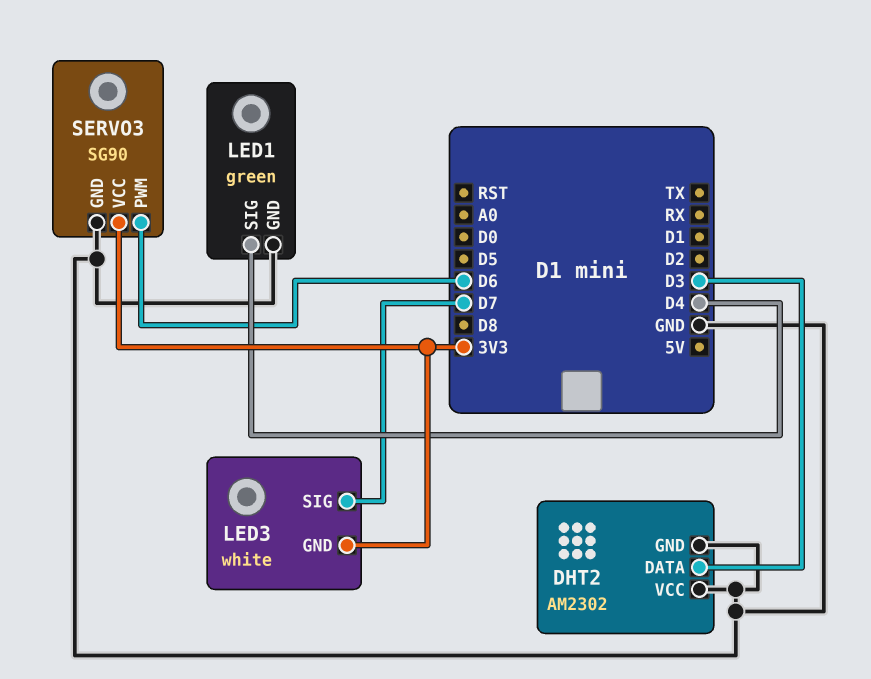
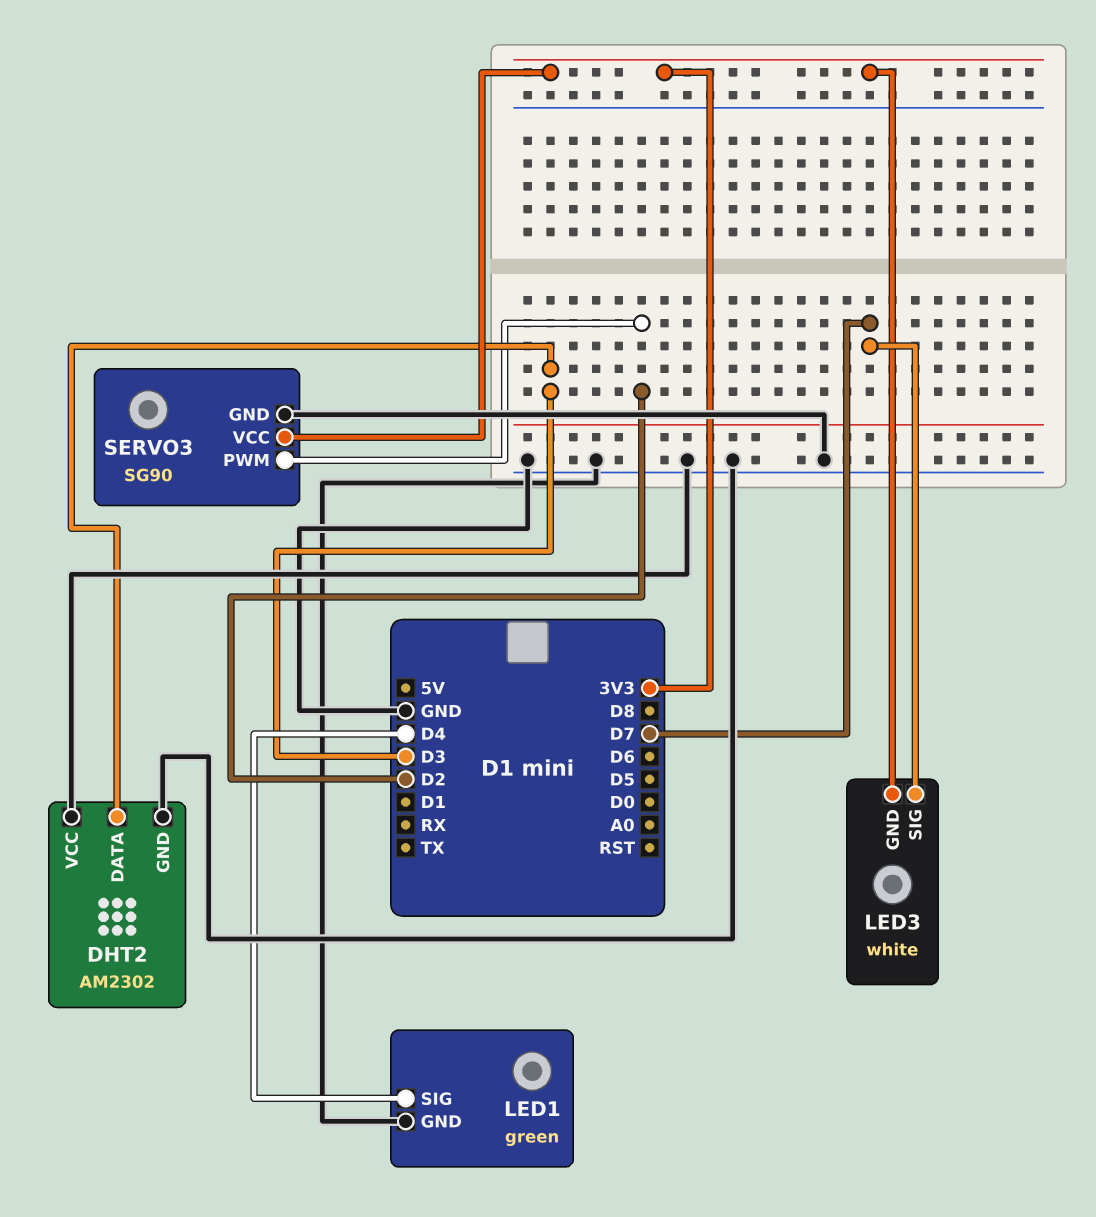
SERVO3 pin PWM: D6 -> D2

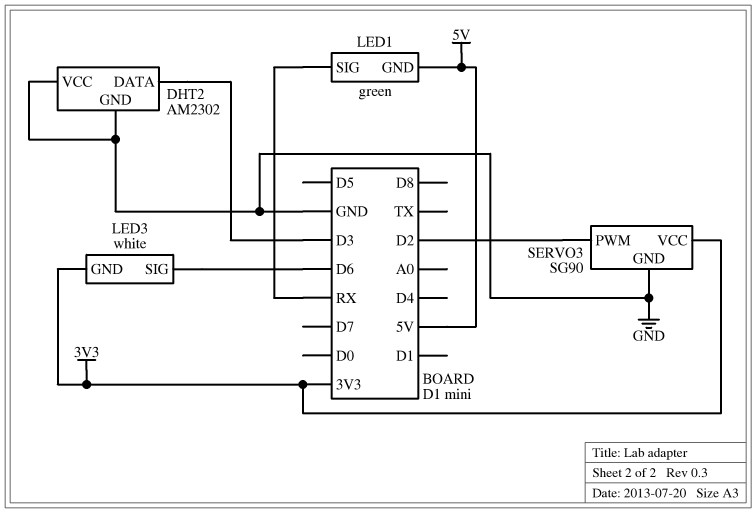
LED1 pin GND: GND -> 5V
LED1 pin SIG: D4 -> RX
LED3 pin SIG: D7 -> D6

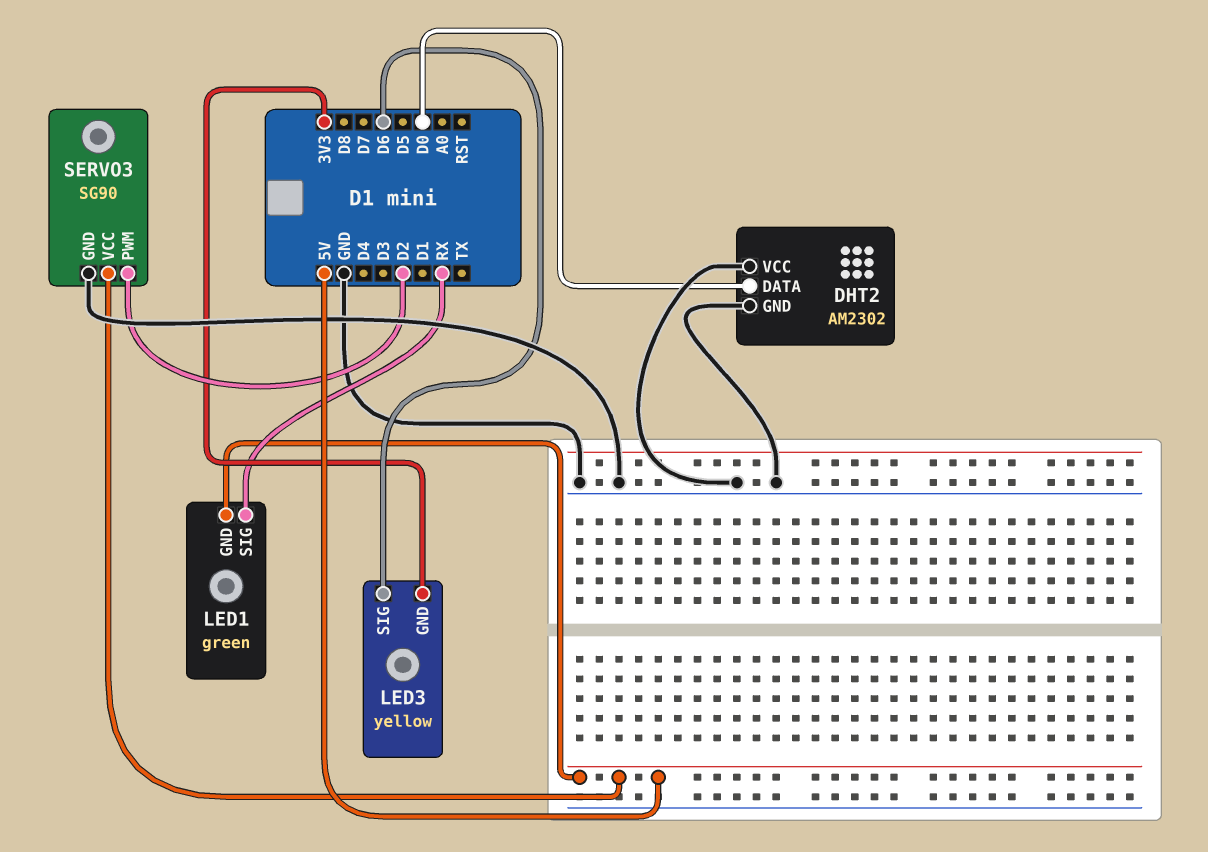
DHT2 pin DATA: D3 -> D0
LED3: white -> yellow
SERVO3 pin VCC: 3V3 -> 5V

